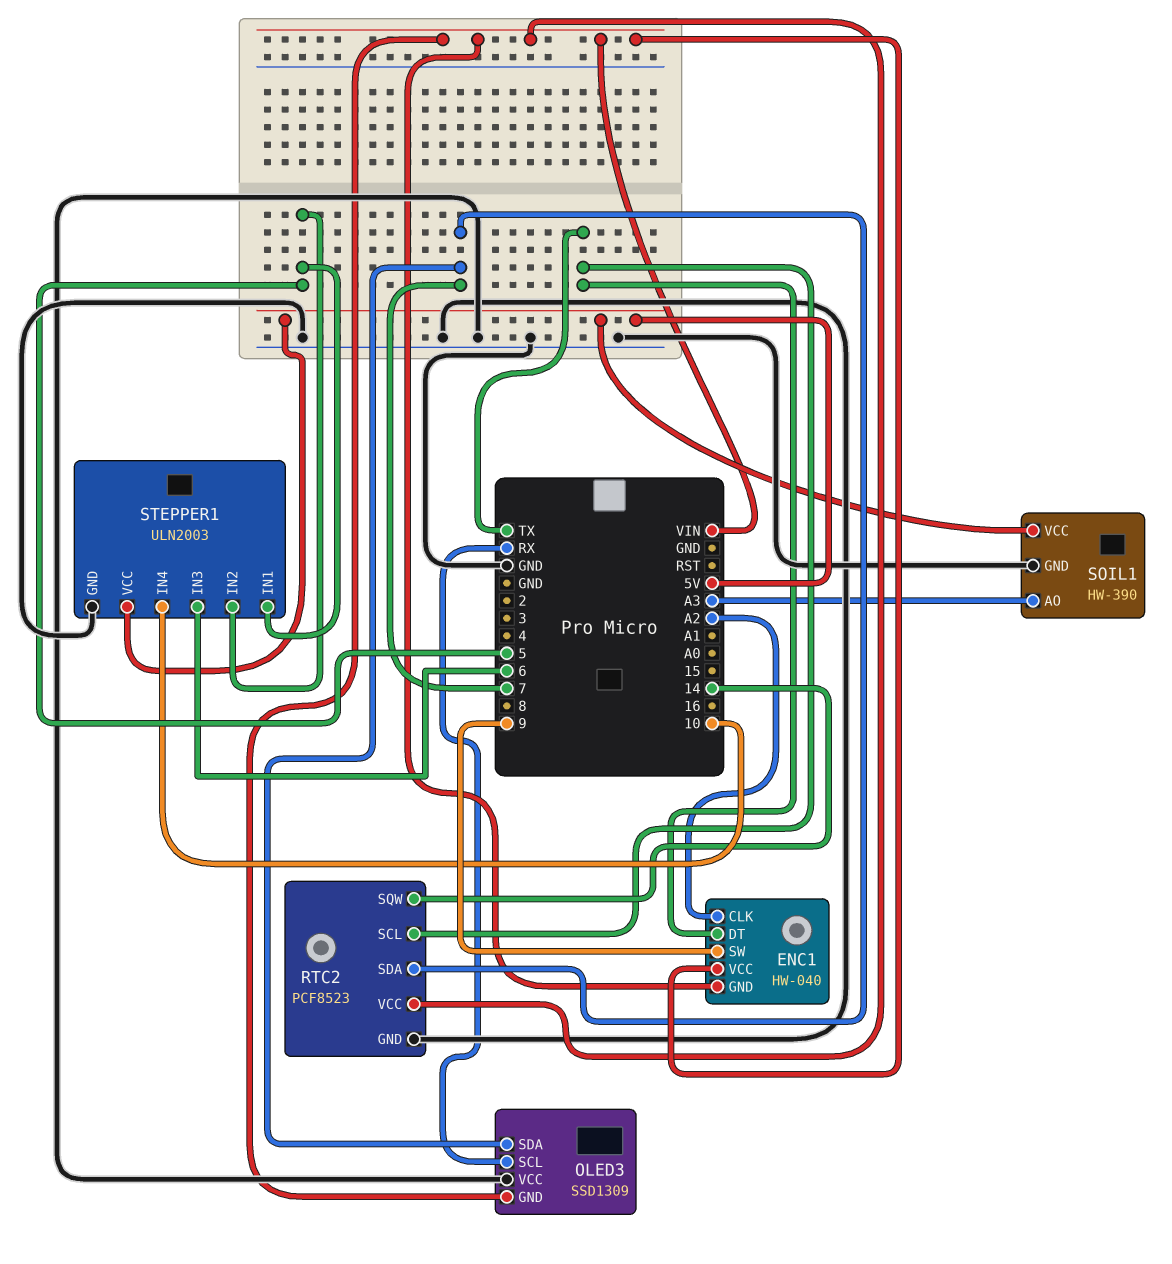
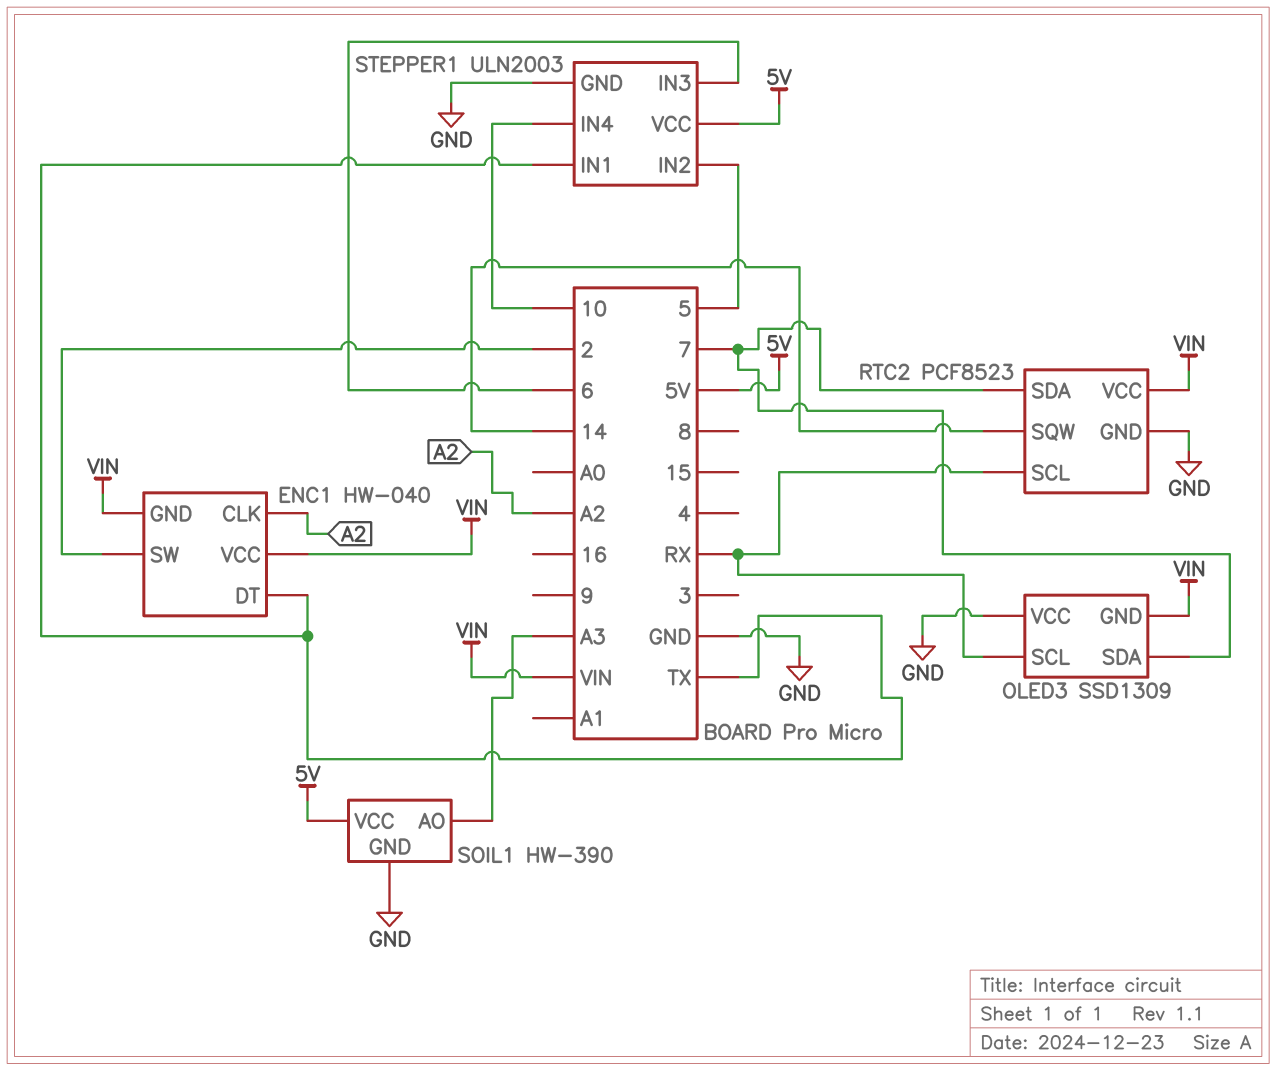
ENC1 pin SW: 9 -> 2
RTC2 pin SCL: TX -> RX
STEPPER1 pin IN1: 5 -> TX

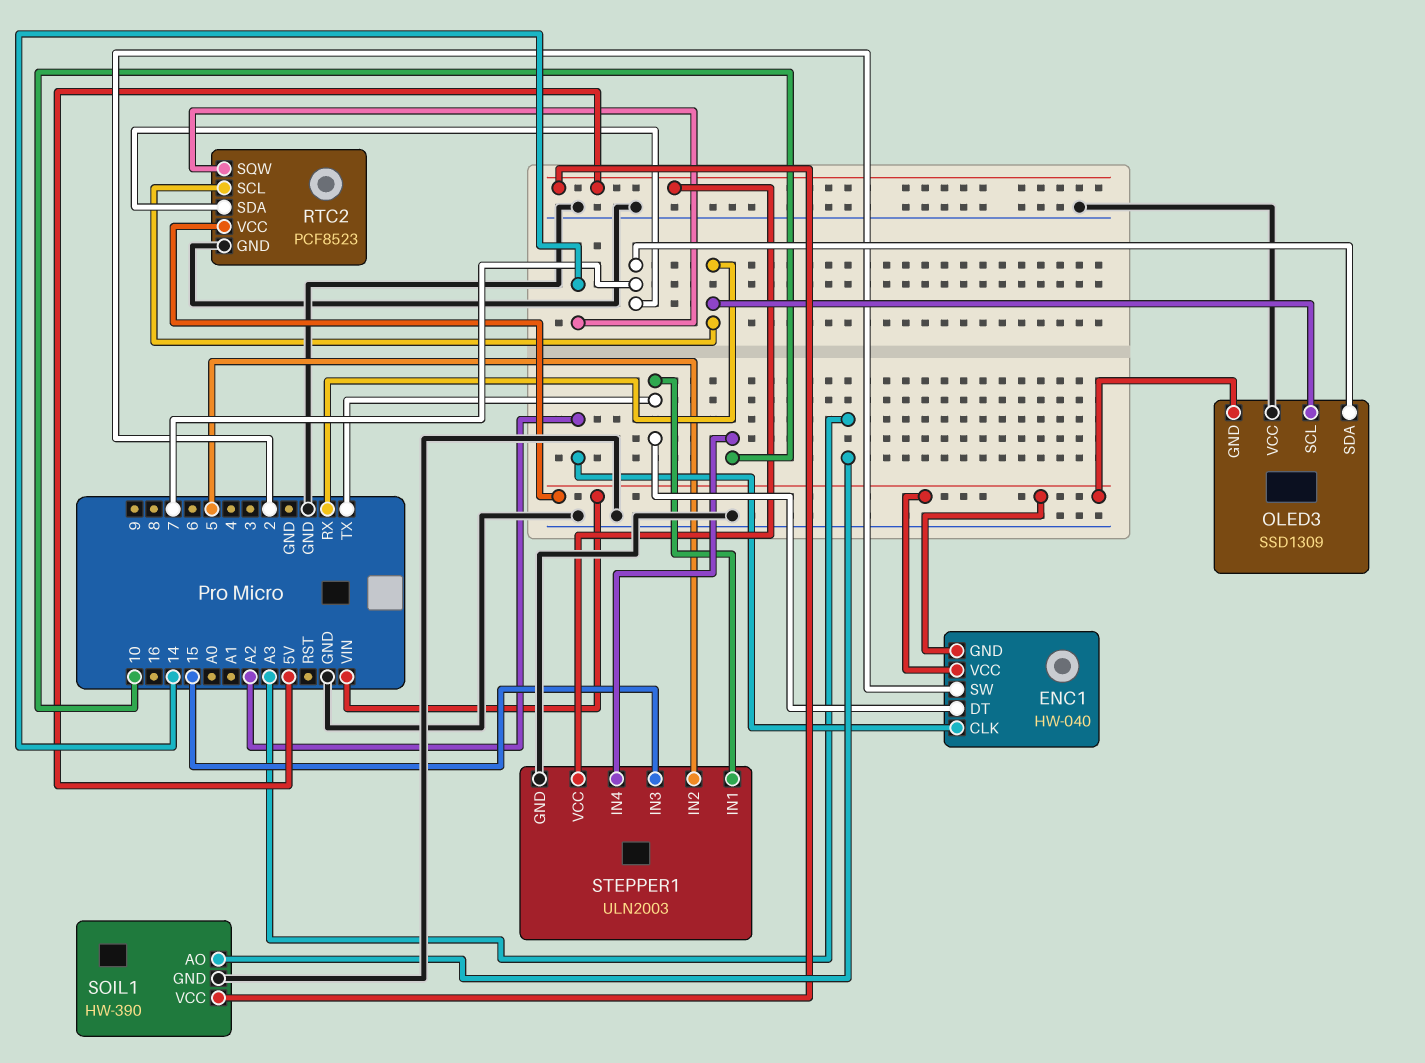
STEPPER1 pin IN3: 6 -> 15

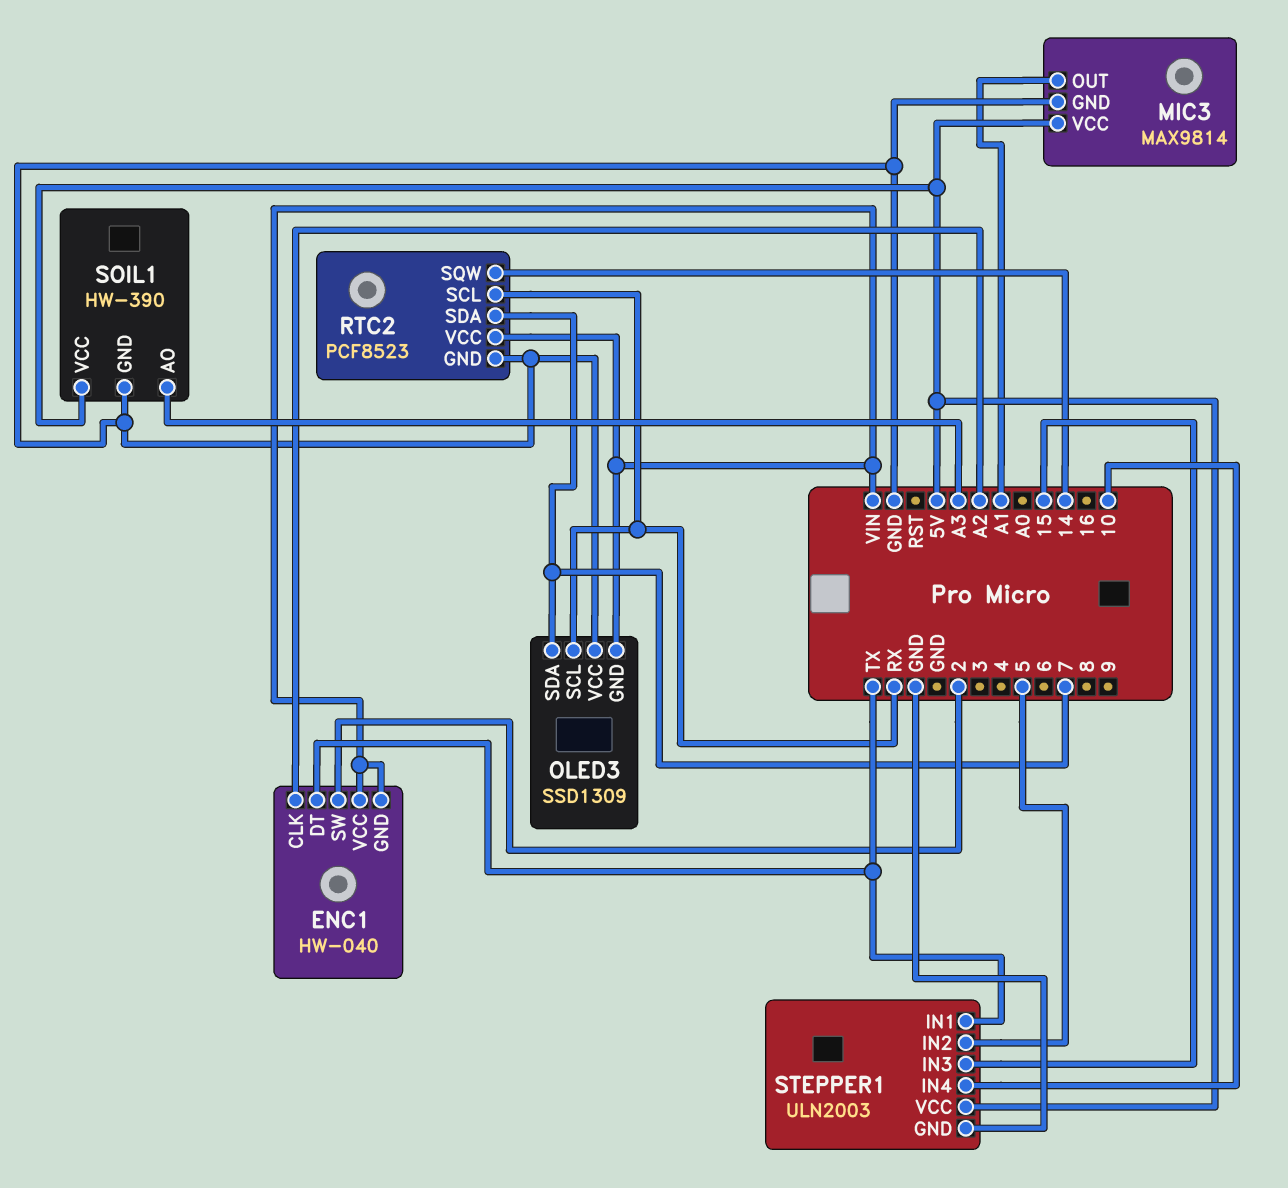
MIC3: none -> MAX9814
MIC3 pin GND: none -> GND
MIC3 pin OUT: none -> A1
MIC3 pin VCC: none -> 5V

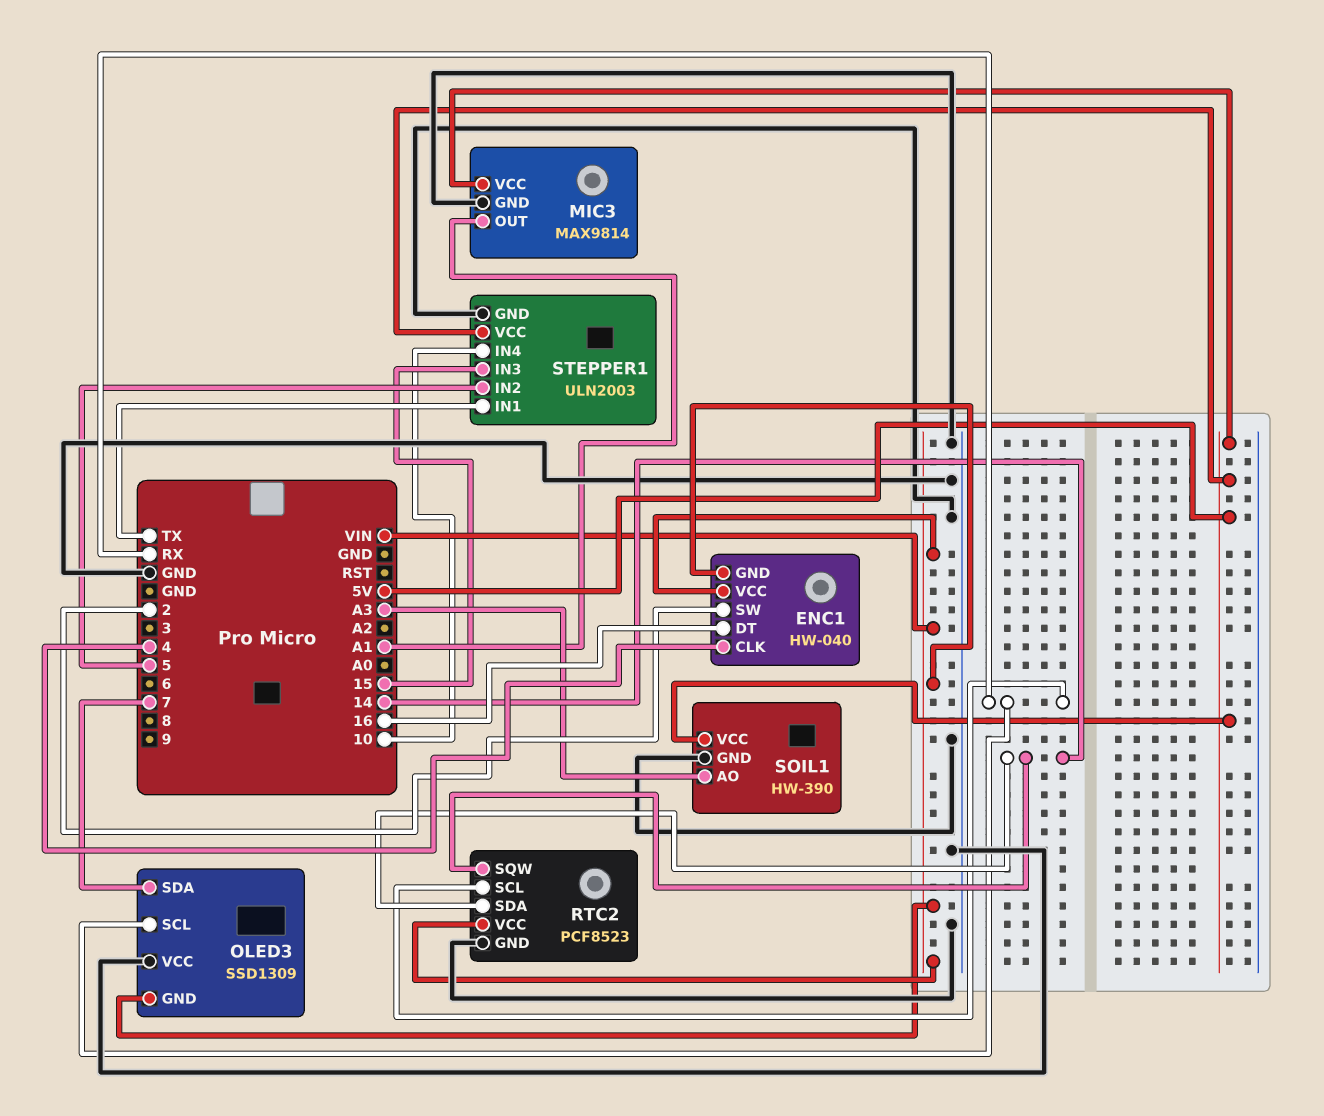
ENC1 pin CLK: A2 -> 4
ENC1 pin DT: TX -> 16
RTC2 pin SDA: 7 -> 14

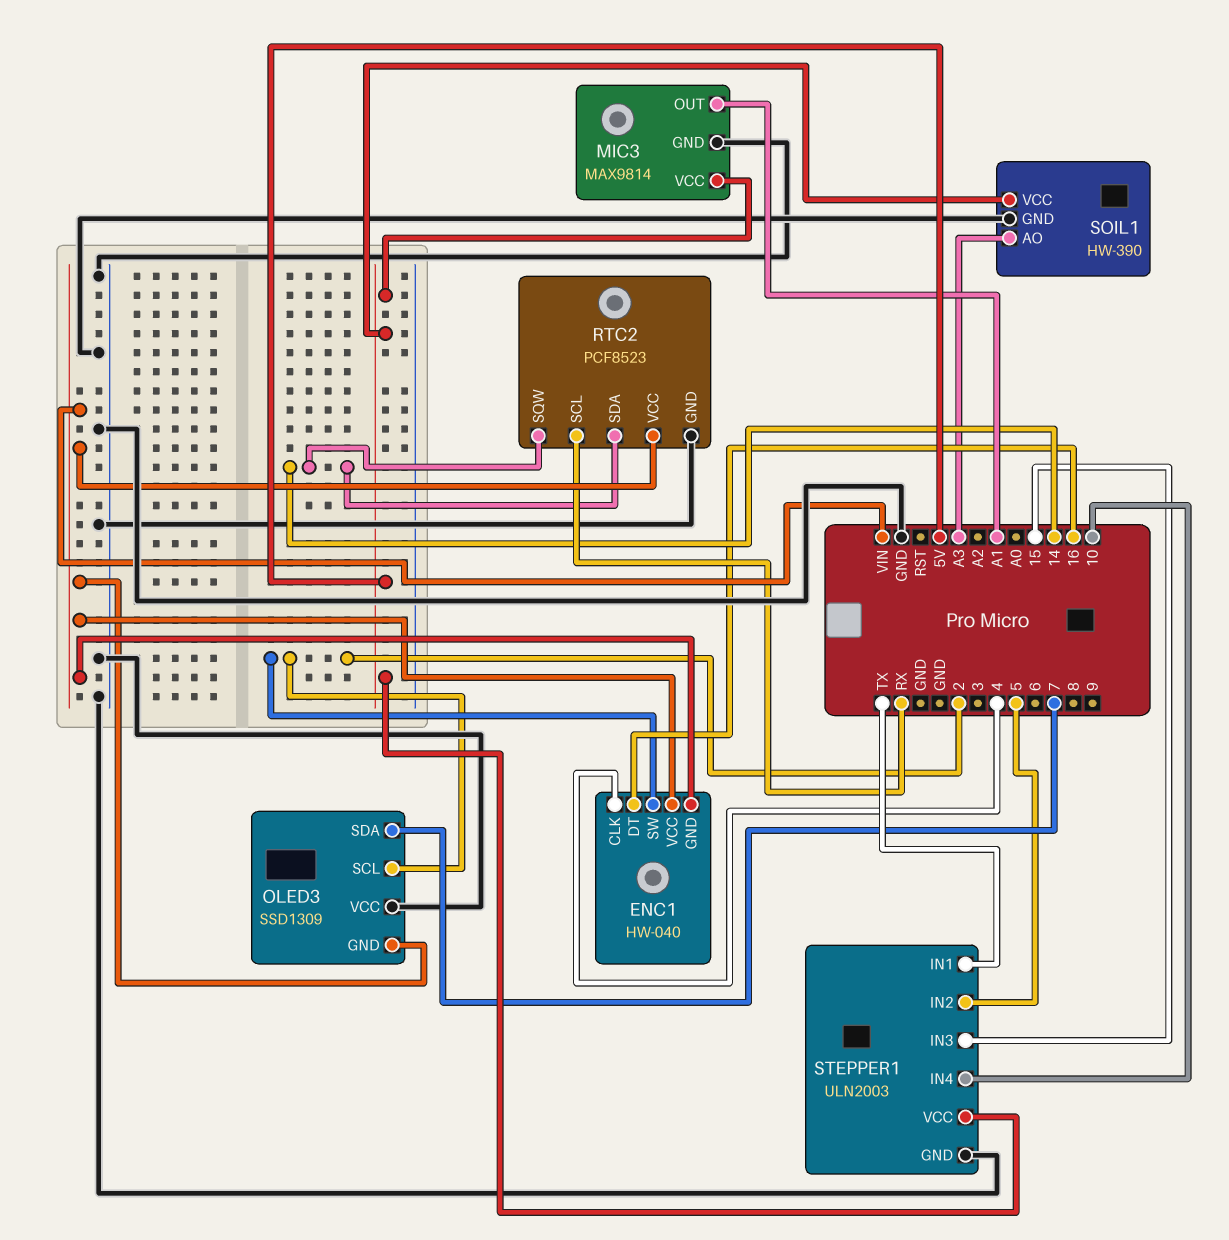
OLED3 pin SCL: RX -> 2

